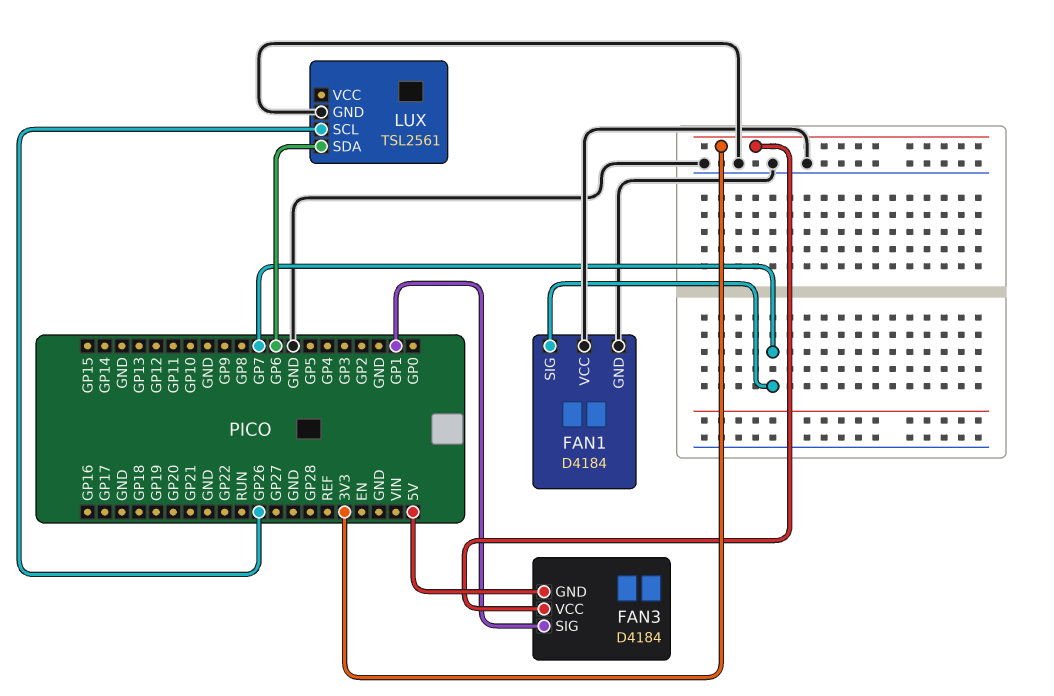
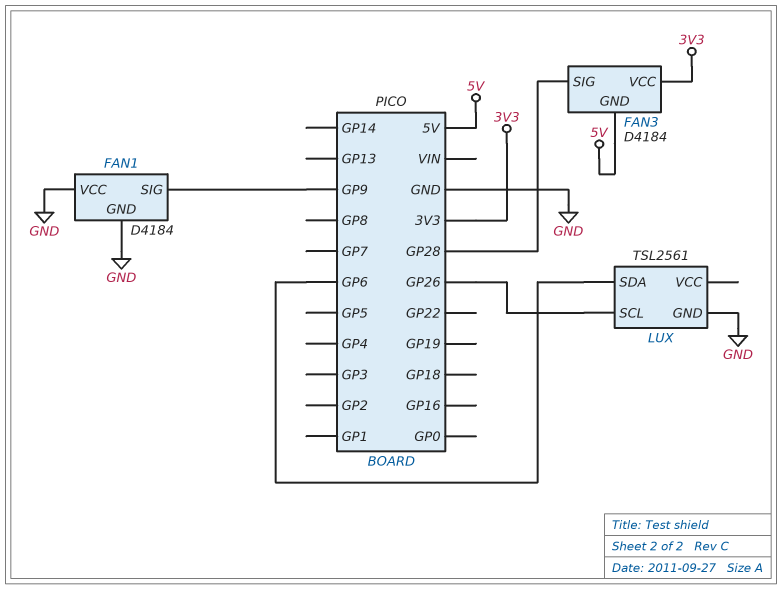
FAN1 pin SIG: GP7 -> GP9
FAN3 pin SIG: GP1 -> GP28

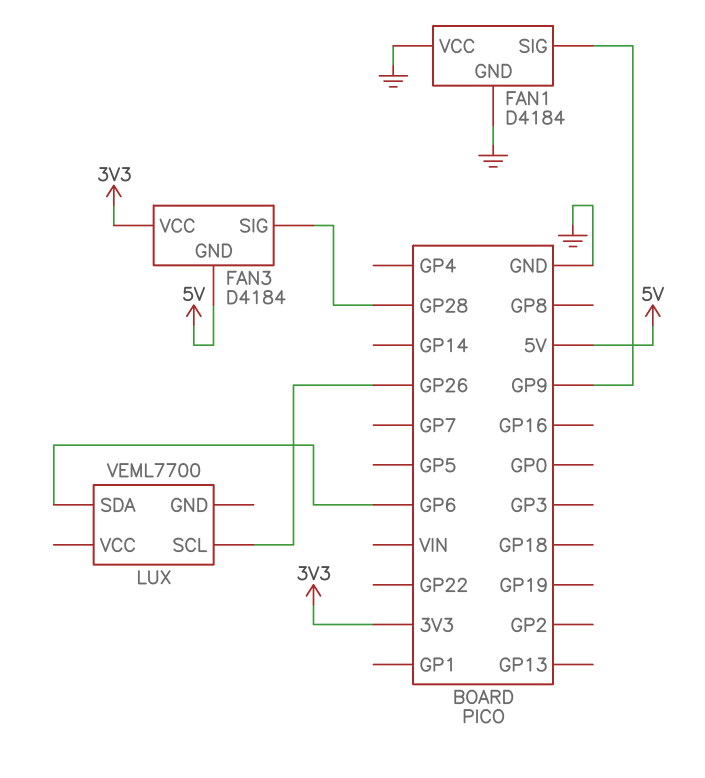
LUX: TSL2561 -> VEML7700
LUX pin GND: GND -> none

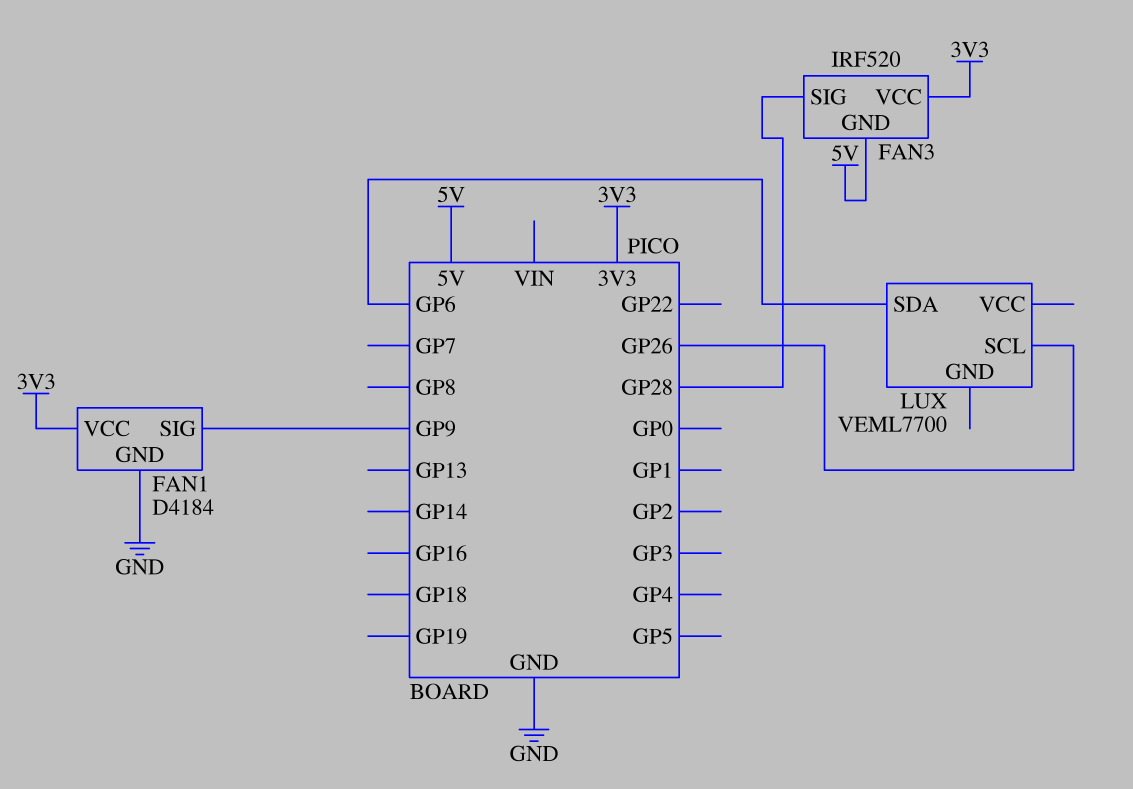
FAN1 pin VCC: GND -> 3V3
FAN3: D4184 -> IRF520

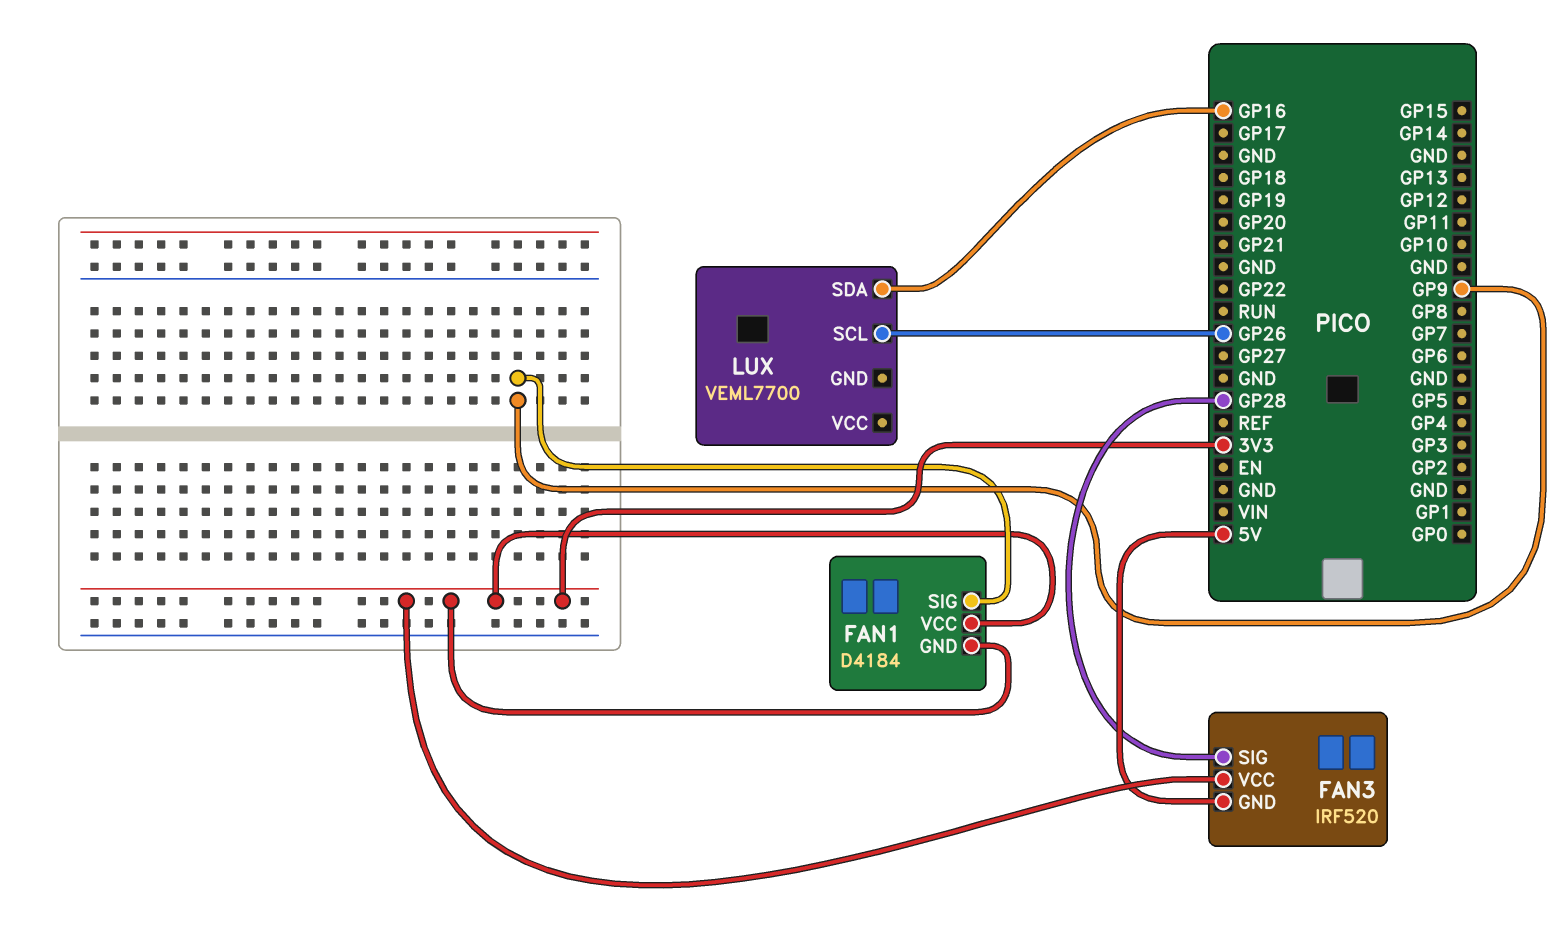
FAN1 pin GND: GND -> 3V3
LUX pin SDA: GP6 -> GP16

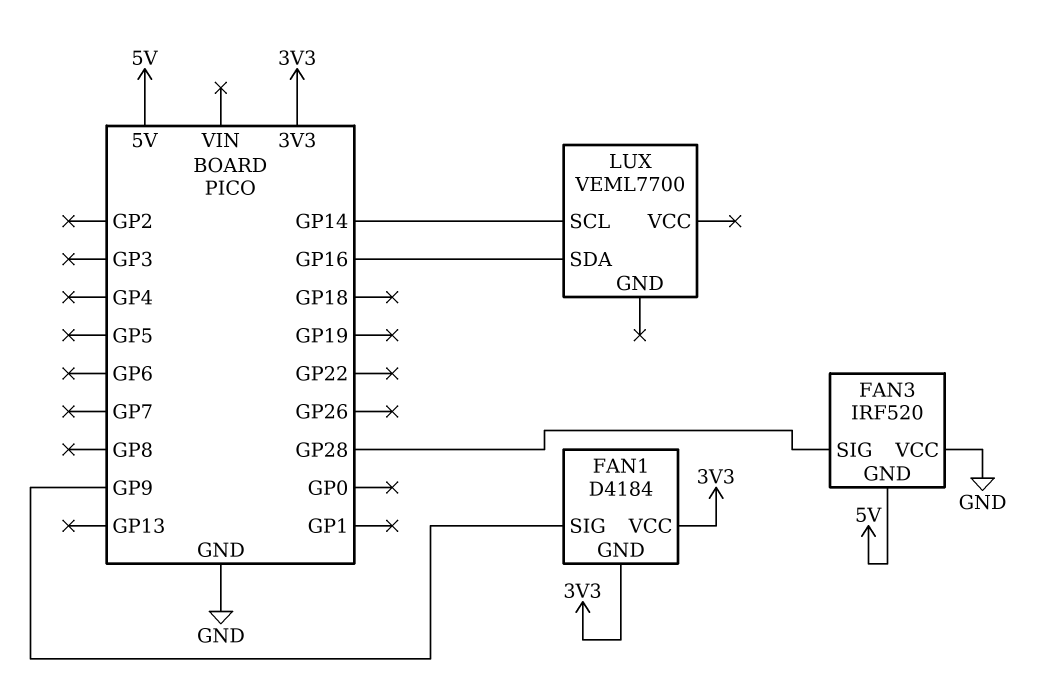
FAN3 pin VCC: 3V3 -> GND
LUX pin SCL: GP26 -> GP14

